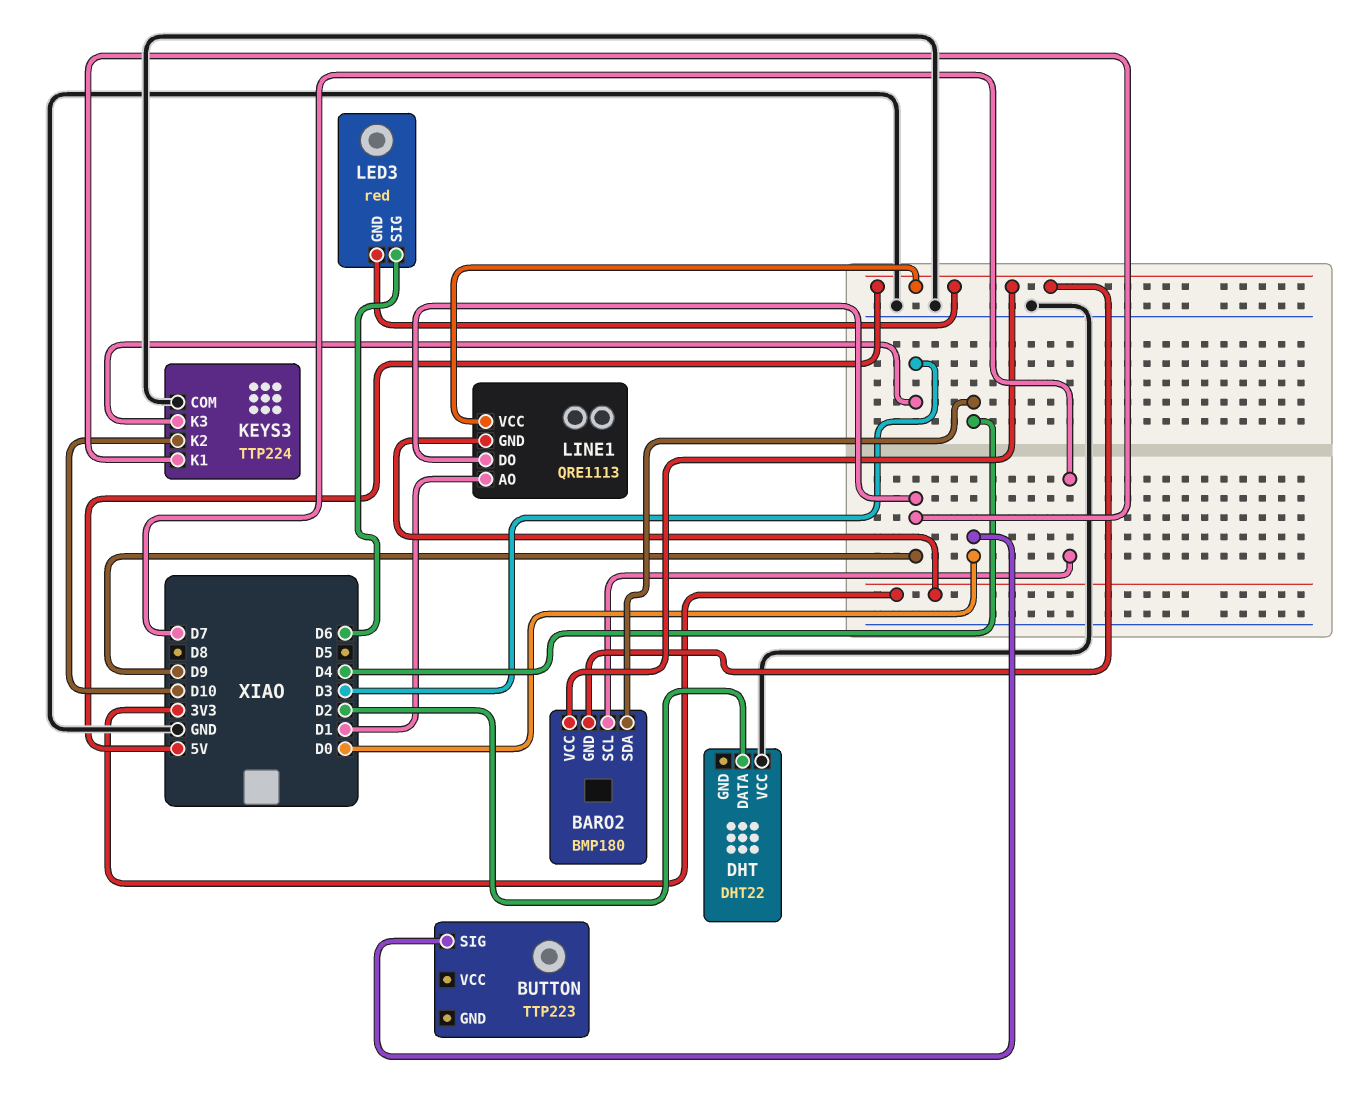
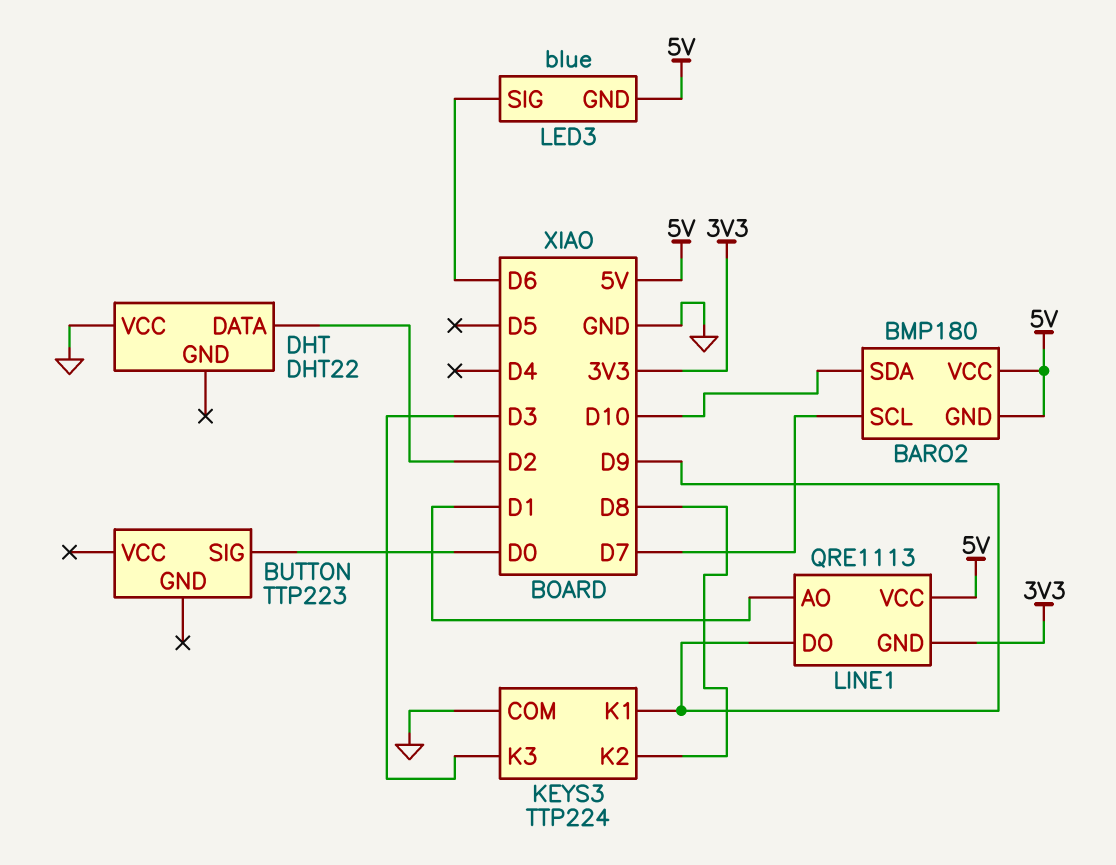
BARO2 pin SDA: D4 -> D10
KEYS3 pin K2: D10 -> D8
LED3: red -> blue

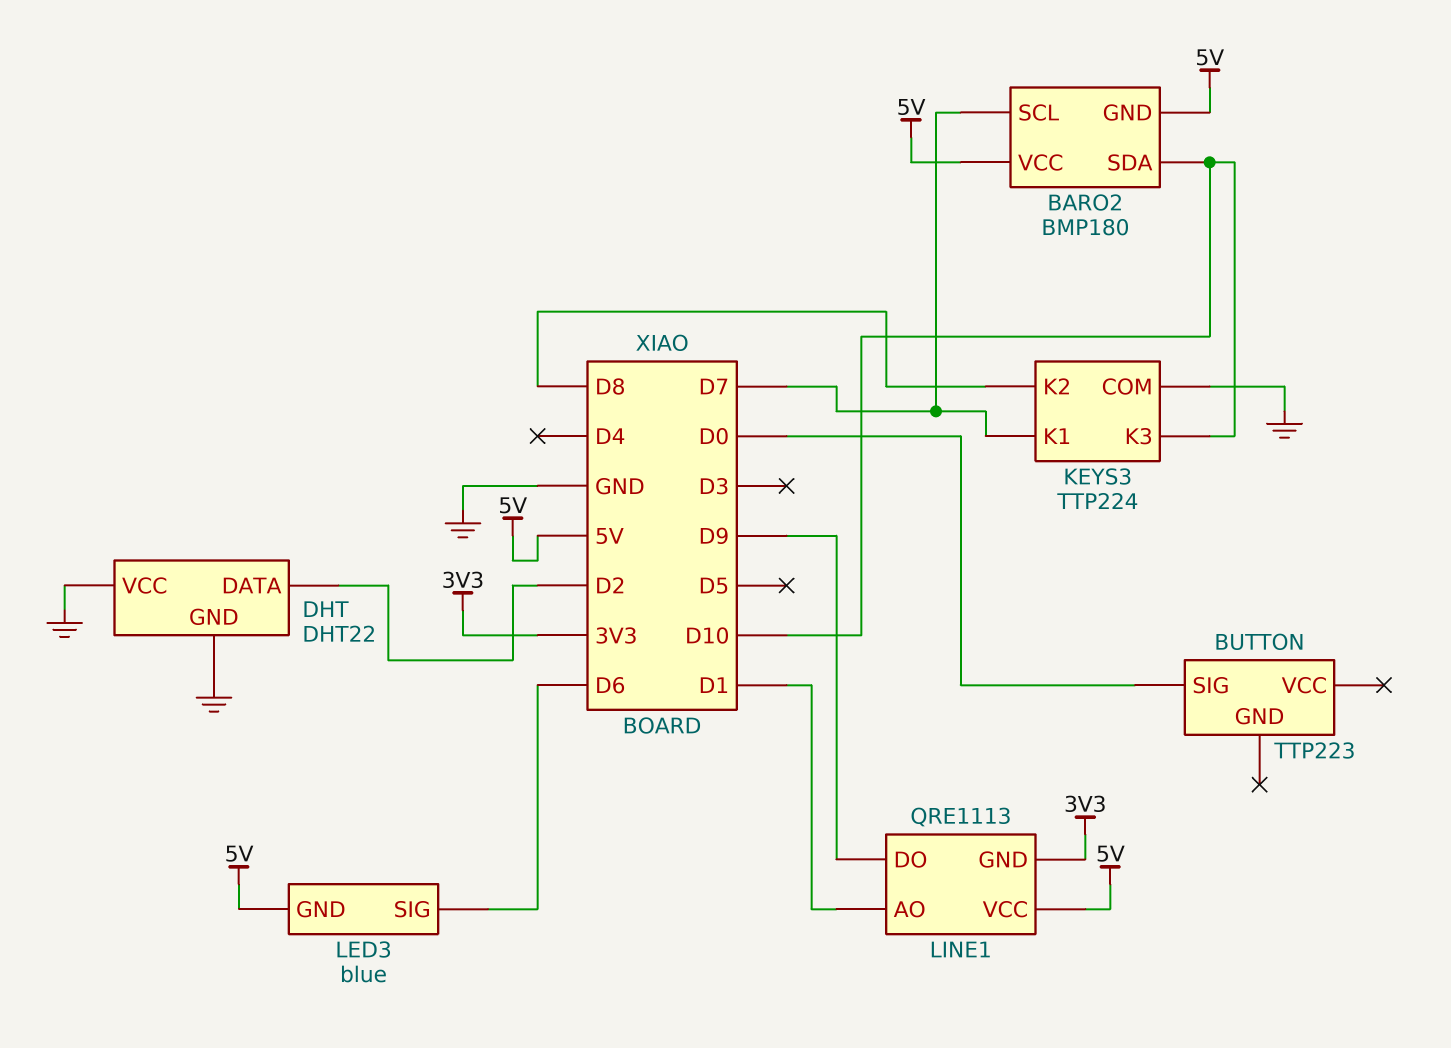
DHT pin GND: none -> GND
KEYS3 pin K1: D9 -> D7
KEYS3 pin K3: D3 -> D10

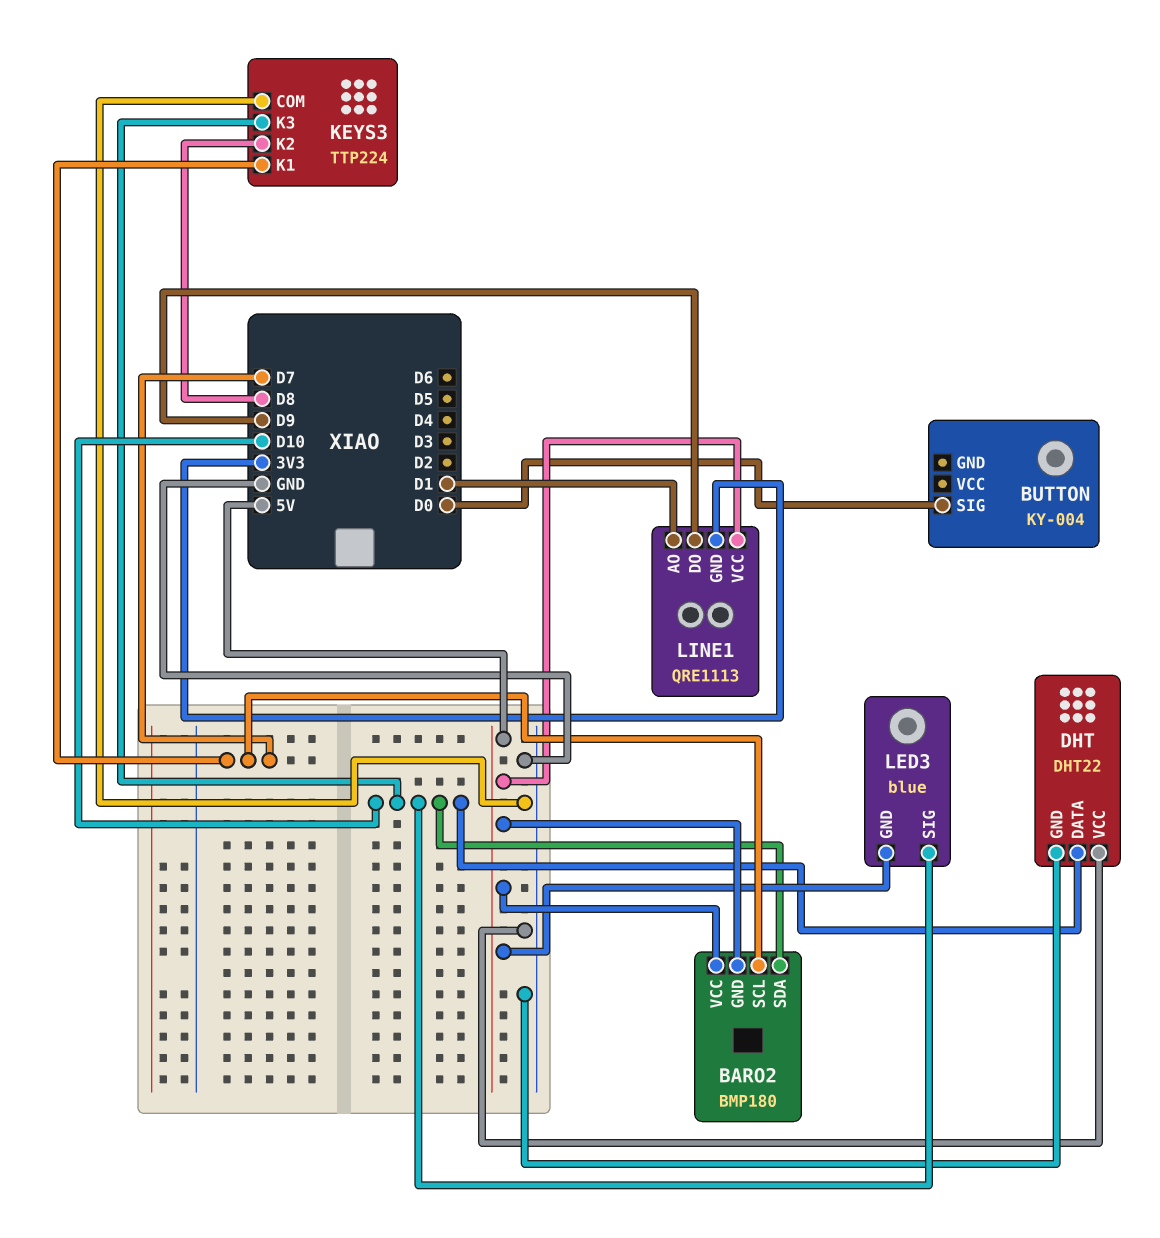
BUTTON: TTP223 -> KY-004
DHT pin DATA: D2 -> D10
LED3 pin SIG: D6 -> D10

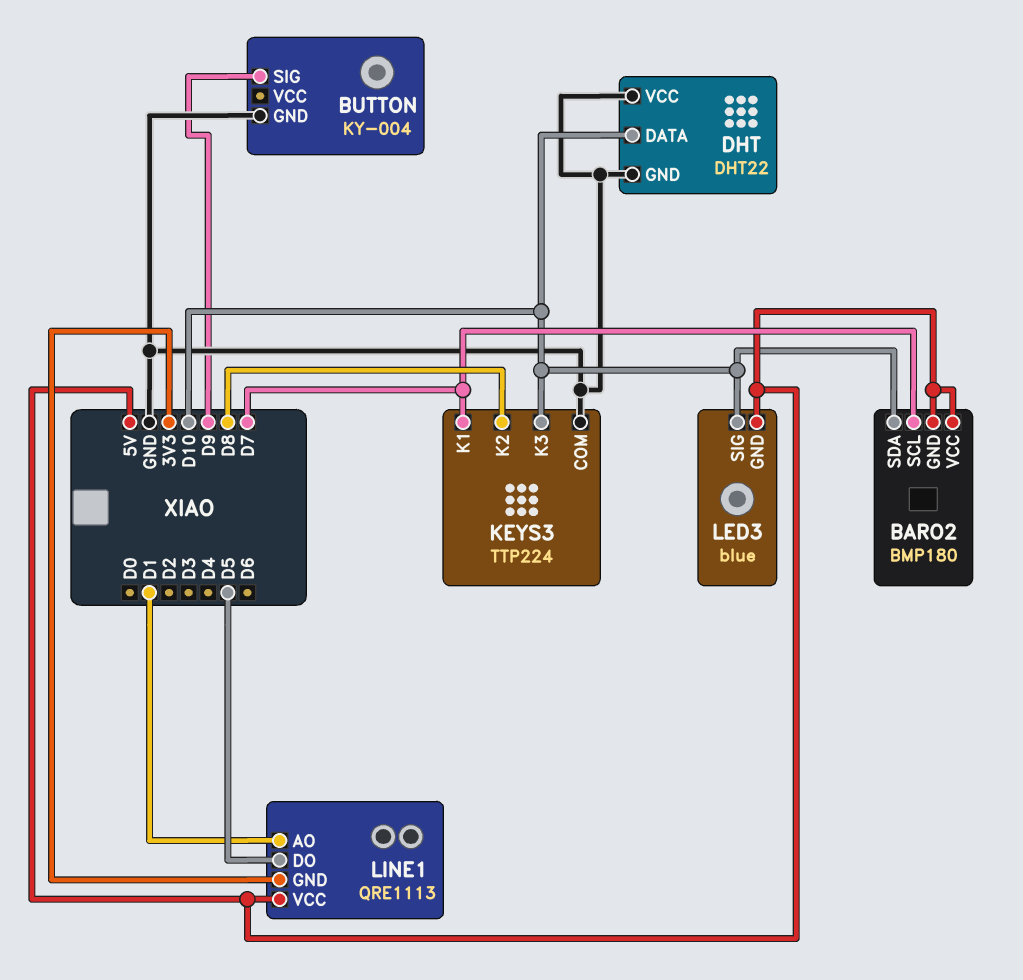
BUTTON pin GND: none -> GND
BUTTON pin SIG: D0 -> D9
LINE1 pin DO: D9 -> D5

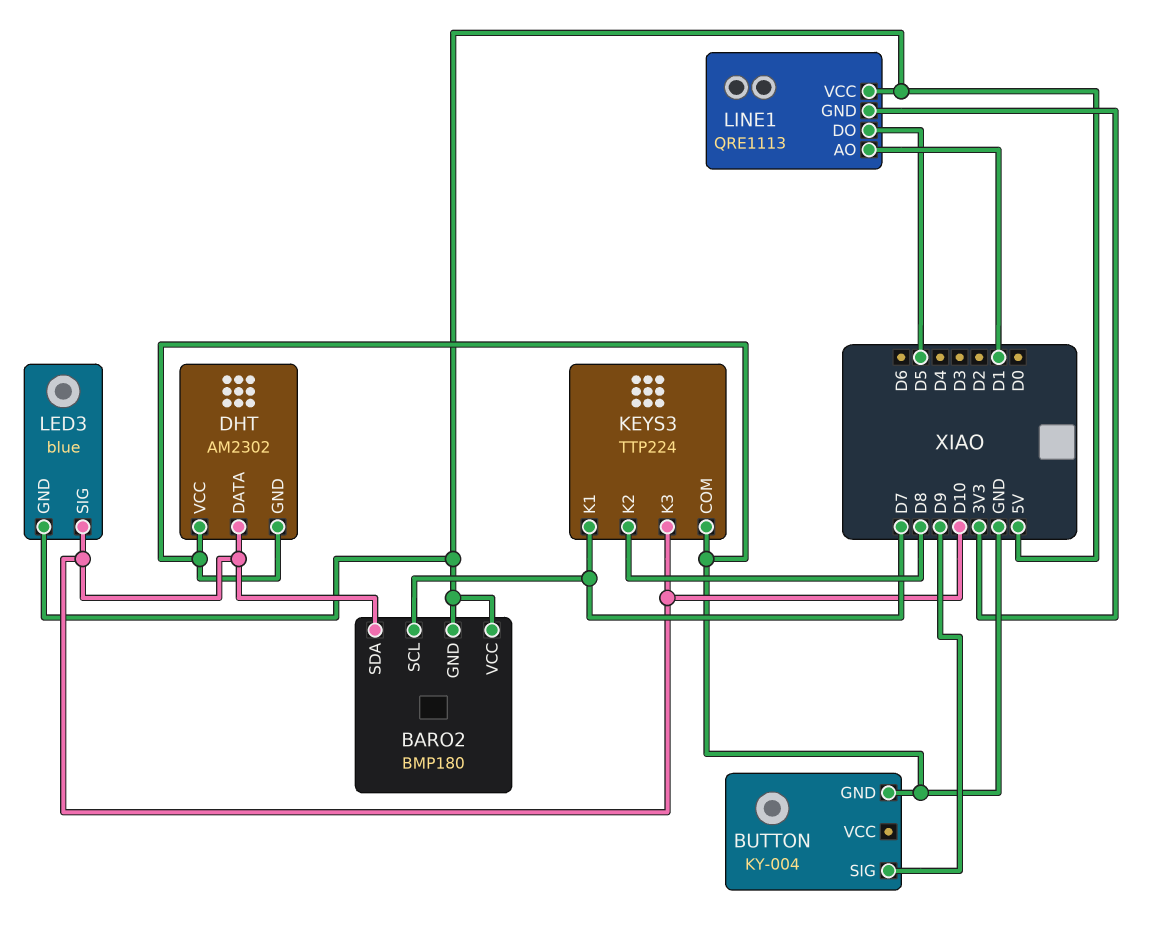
DHT: DHT22 -> AM2302

